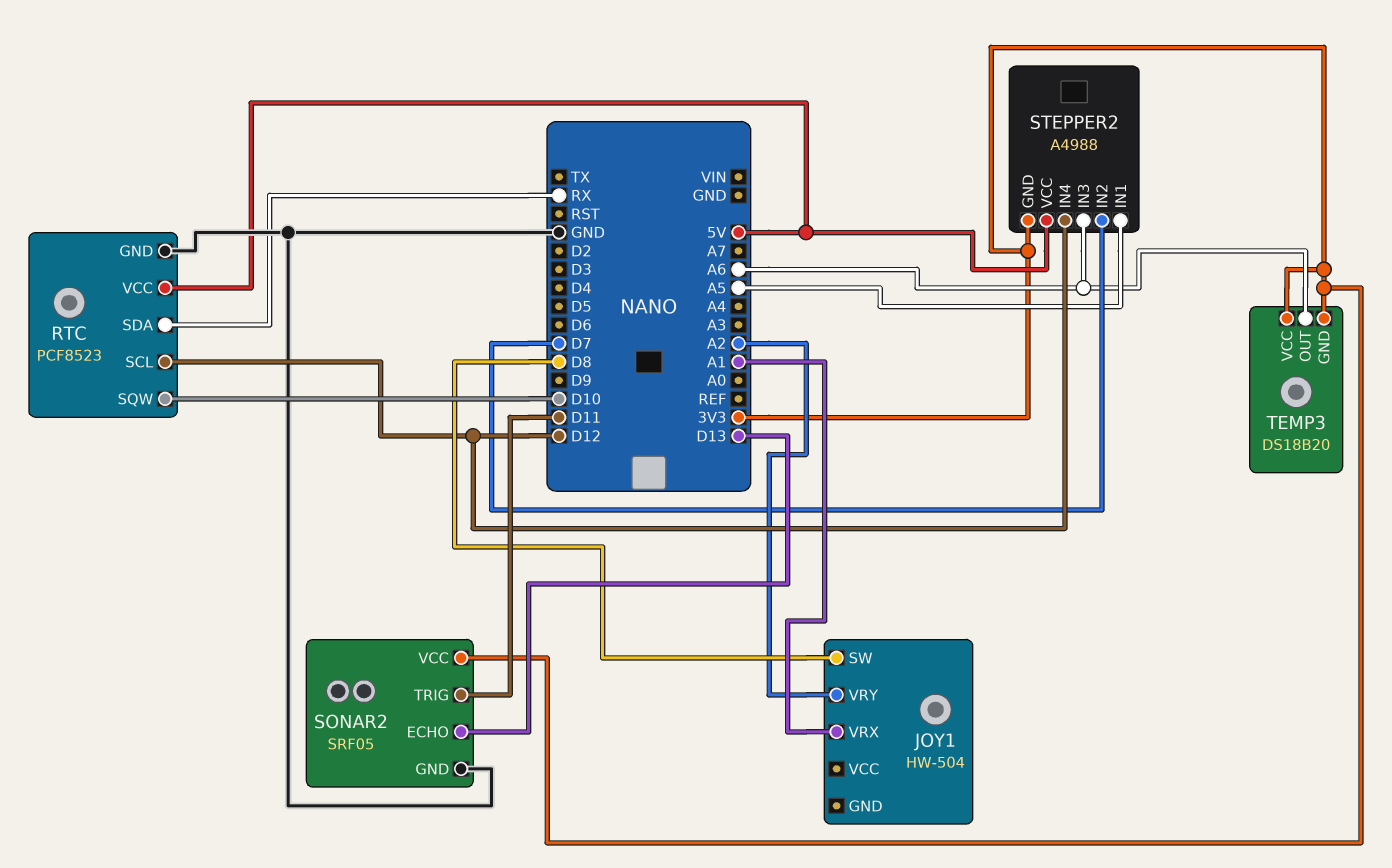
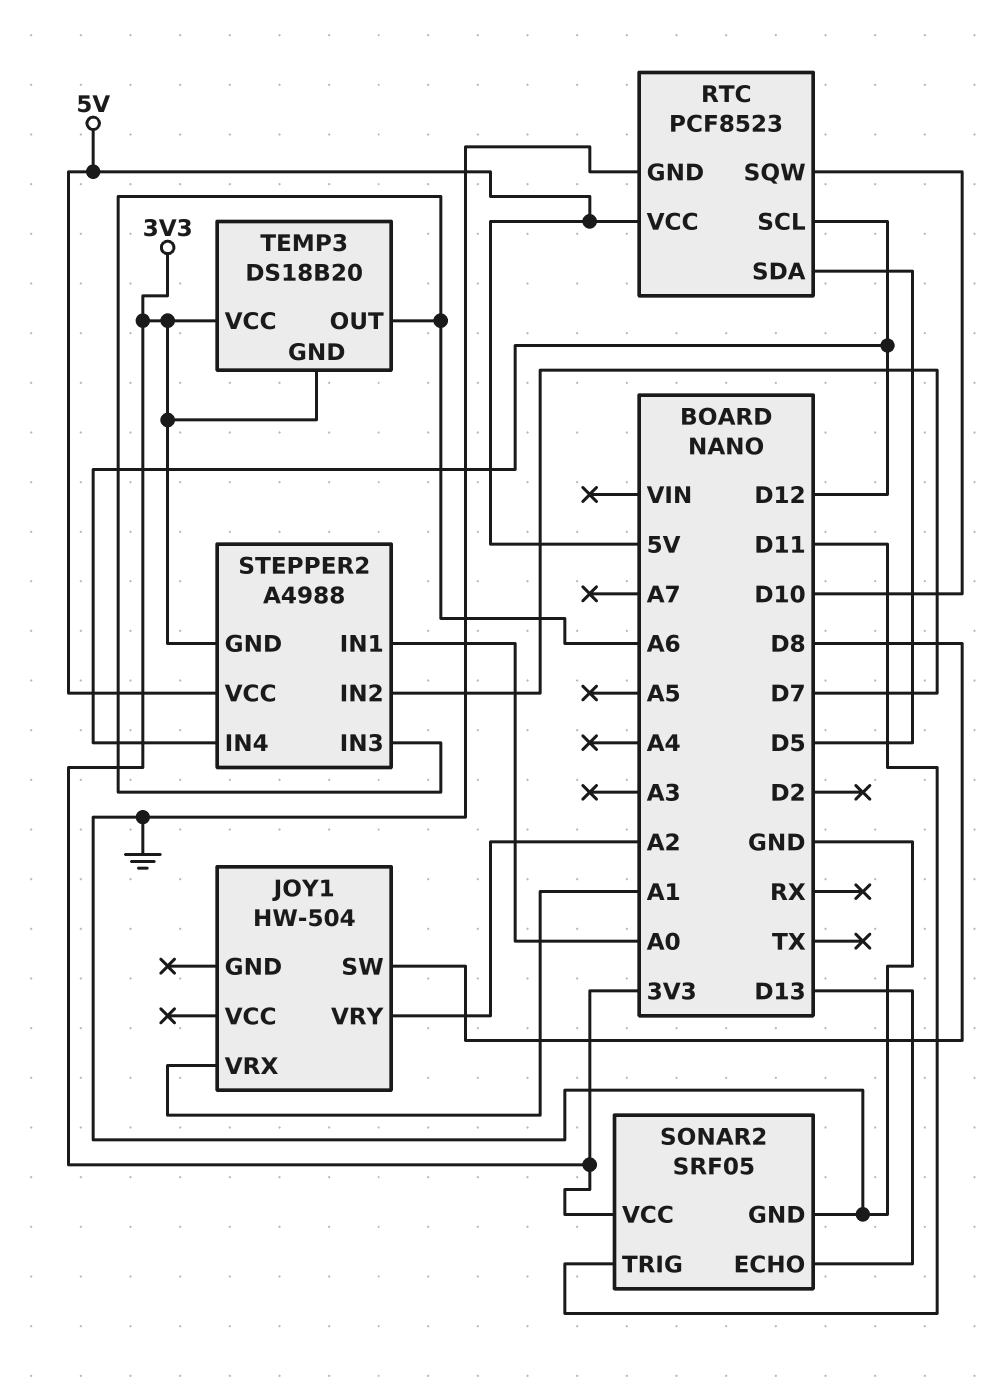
RTC pin SDA: RX -> D5
STEPPER2 pin IN1: A5 -> A0

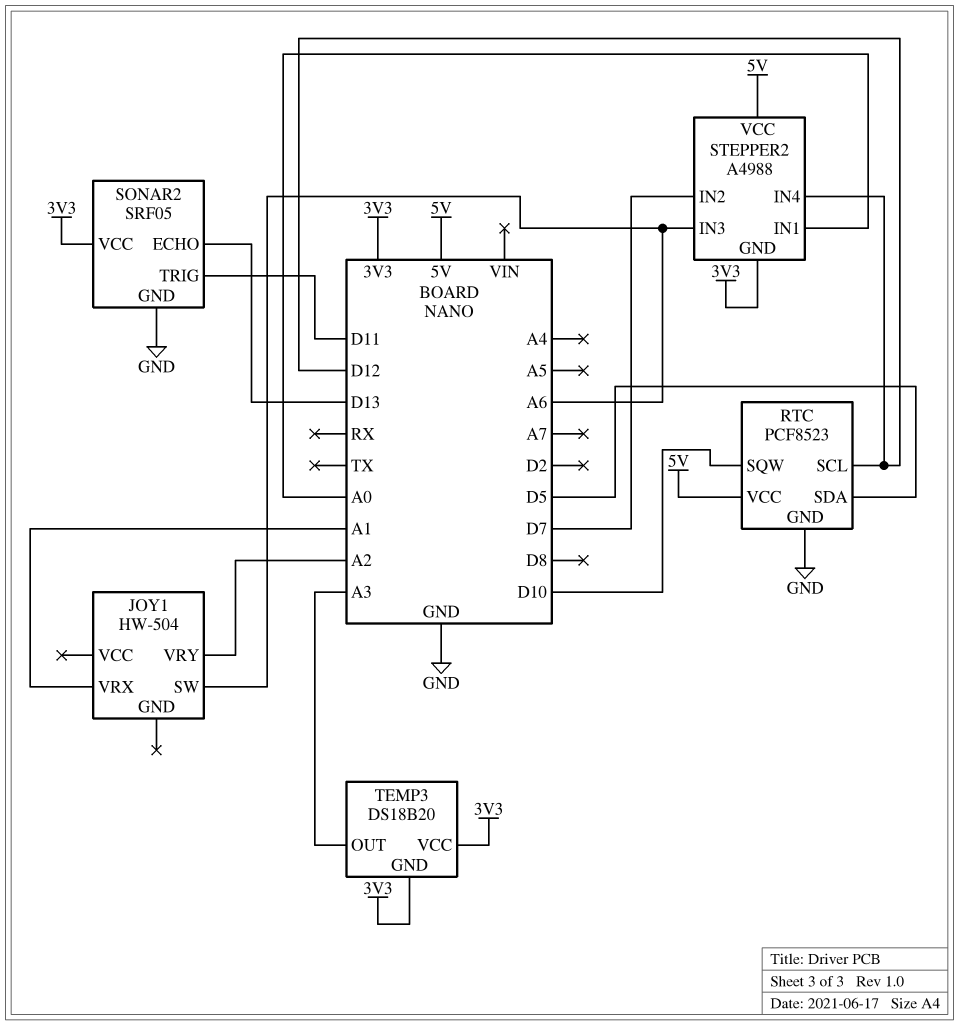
JOY1 pin SW: D8 -> A6
TEMP3 pin OUT: A6 -> A3

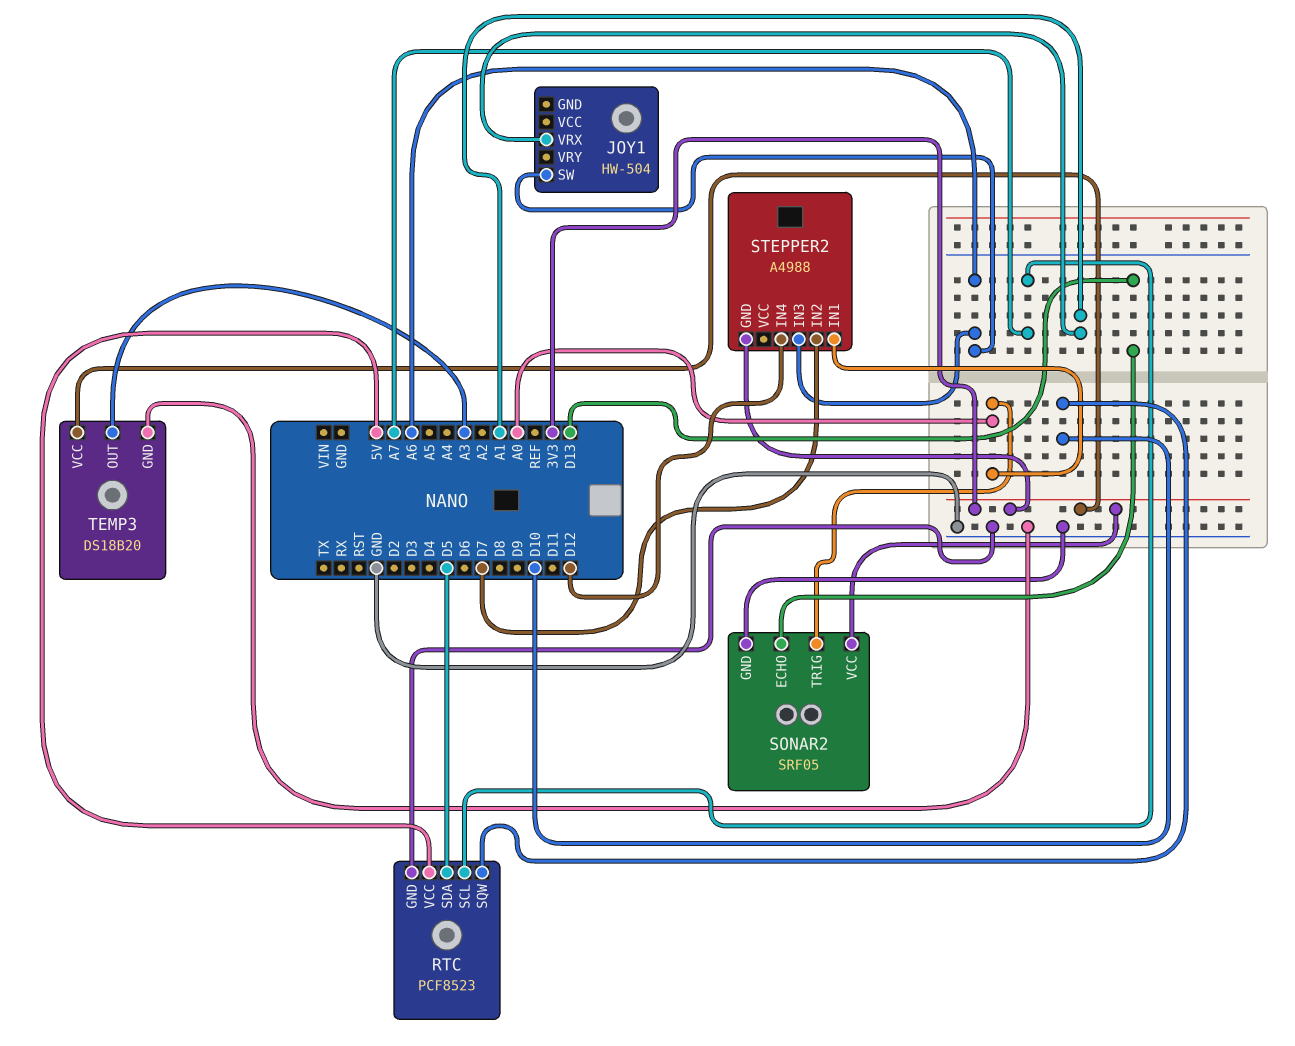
JOY1 pin VRY: A2 -> none
RTC pin SCL: D12 -> A7
SONAR2 pin TRIG: D11 -> A0
STEPPER2 pin VCC: 5V -> none
TEMP3 pin GND: 3V3 -> GND

